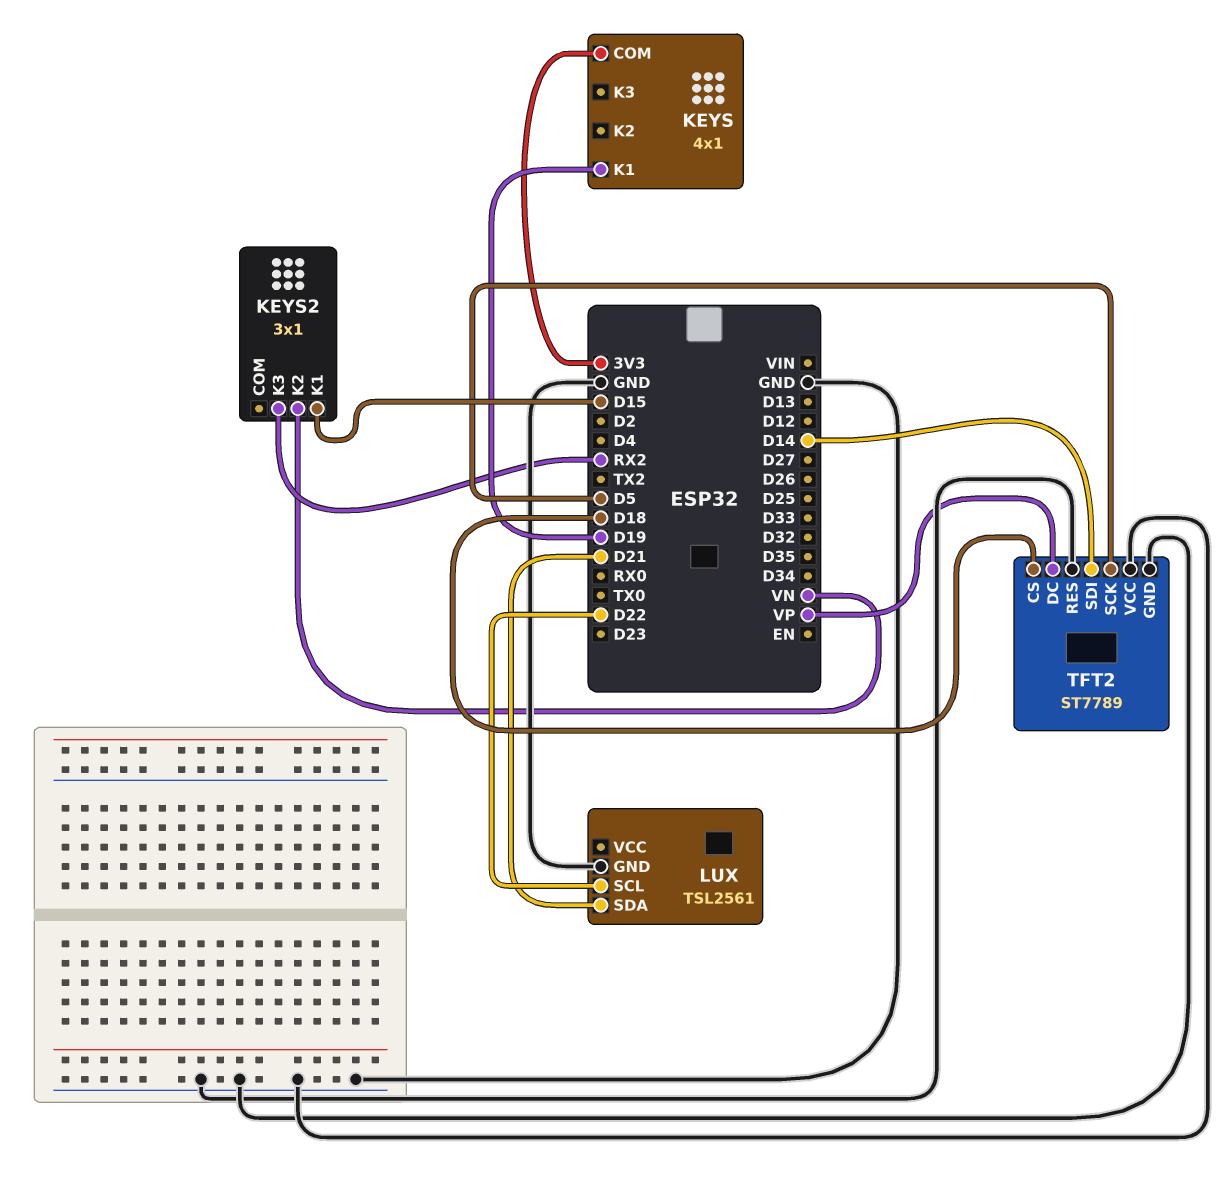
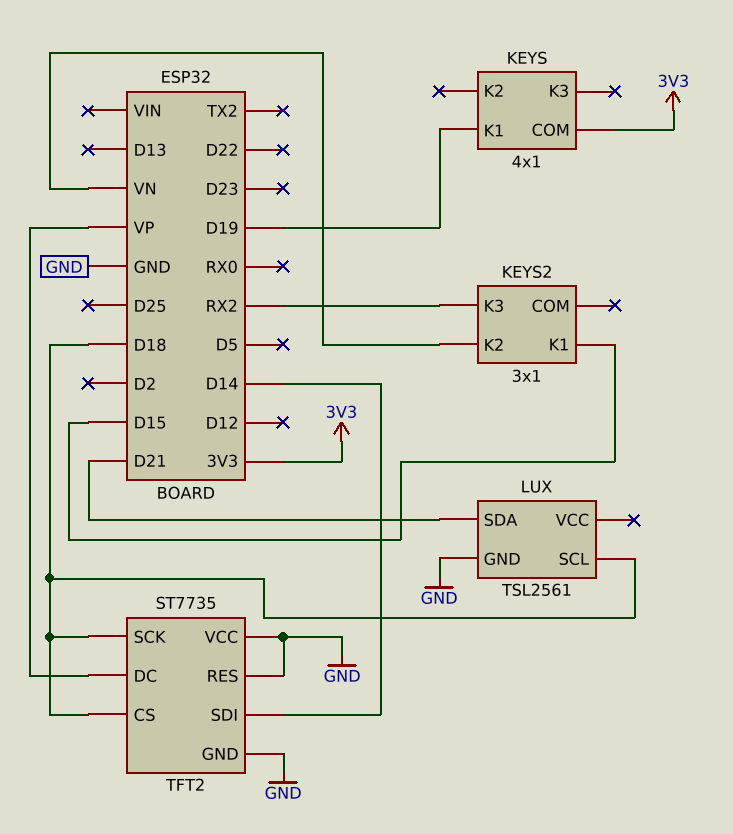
LUX pin SCL: D22 -> D18
TFT2: ST7789 -> ST7735
TFT2 pin SCK: D5 -> D18

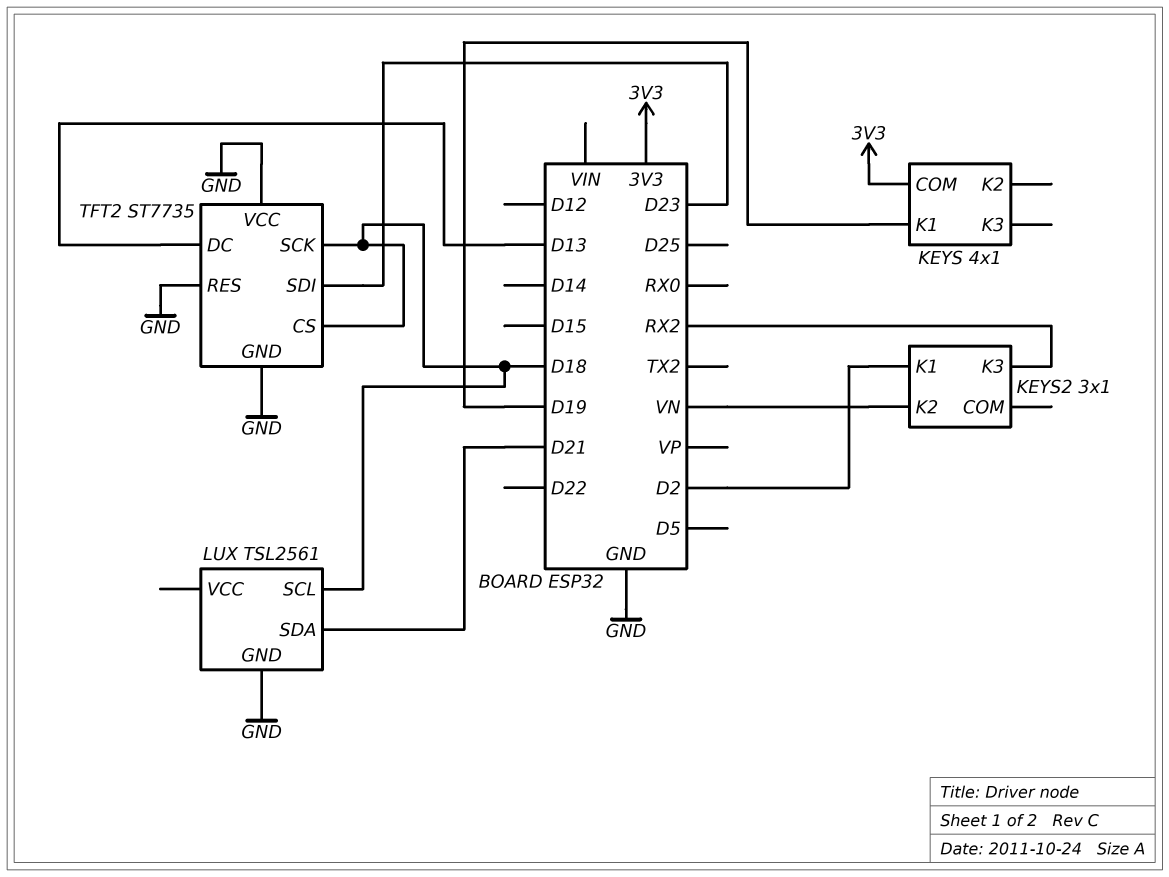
KEYS2 pin K1: D15 -> D2
TFT2 pin DC: VP -> D13
TFT2 pin SDI: D14 -> D23

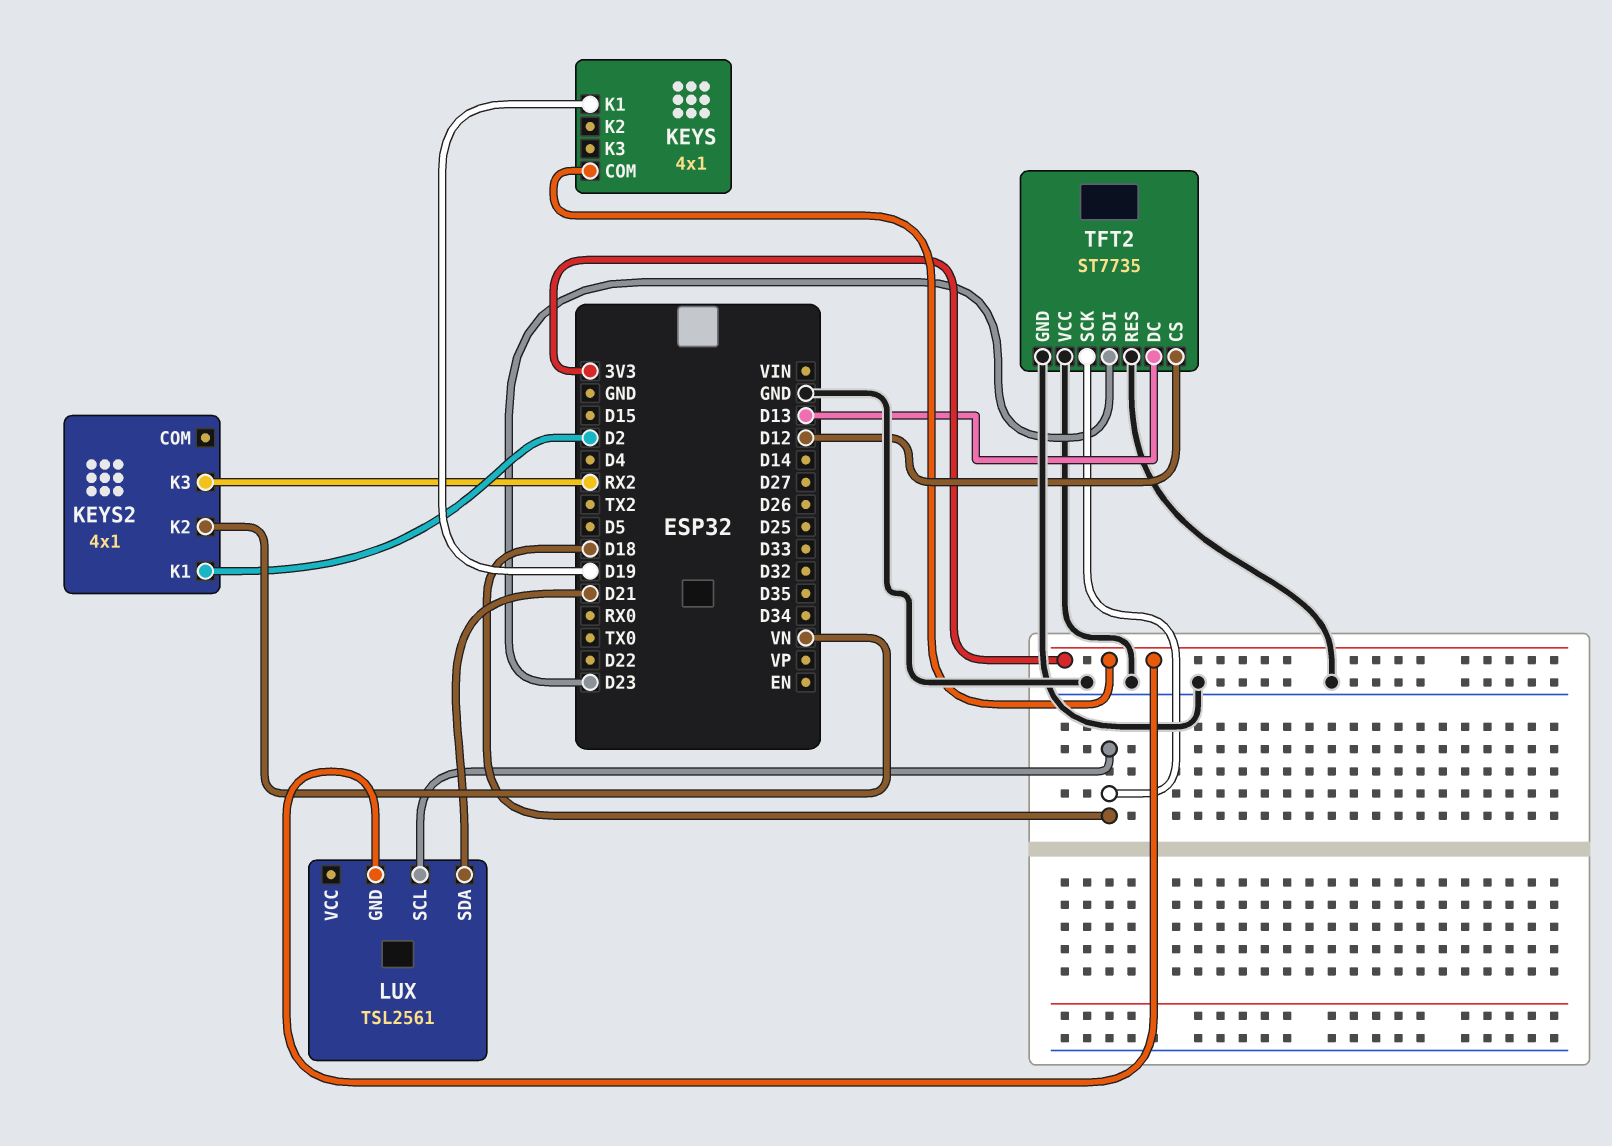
KEYS2: 3x1 -> 4x1
LUX pin GND: GND -> 3V3
TFT2 pin CS: D18 -> D12

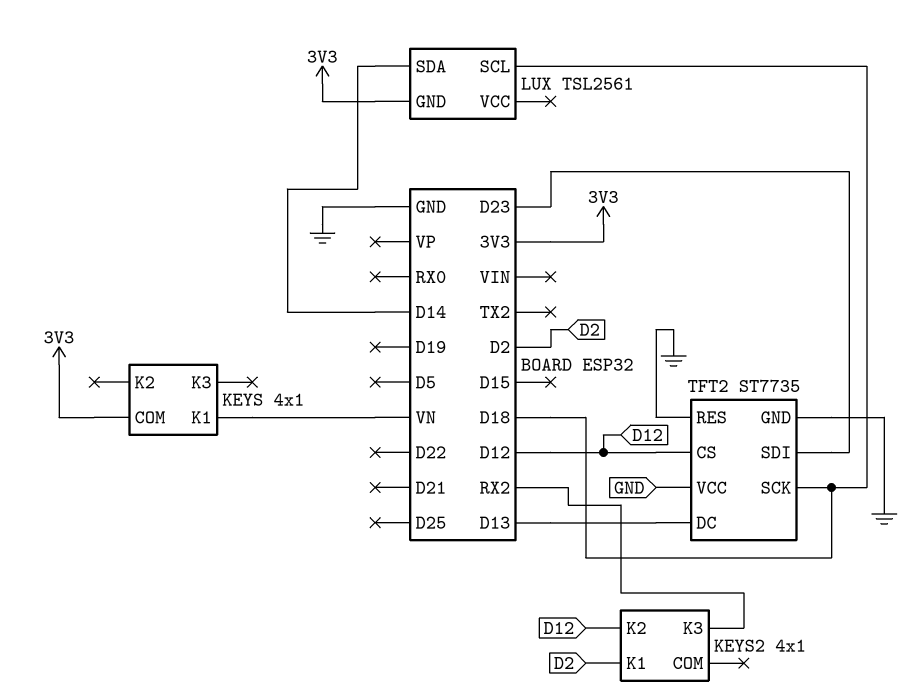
KEYS pin K1: D19 -> VN
KEYS2 pin K2: VN -> D12
LUX pin SDA: D21 -> D14

